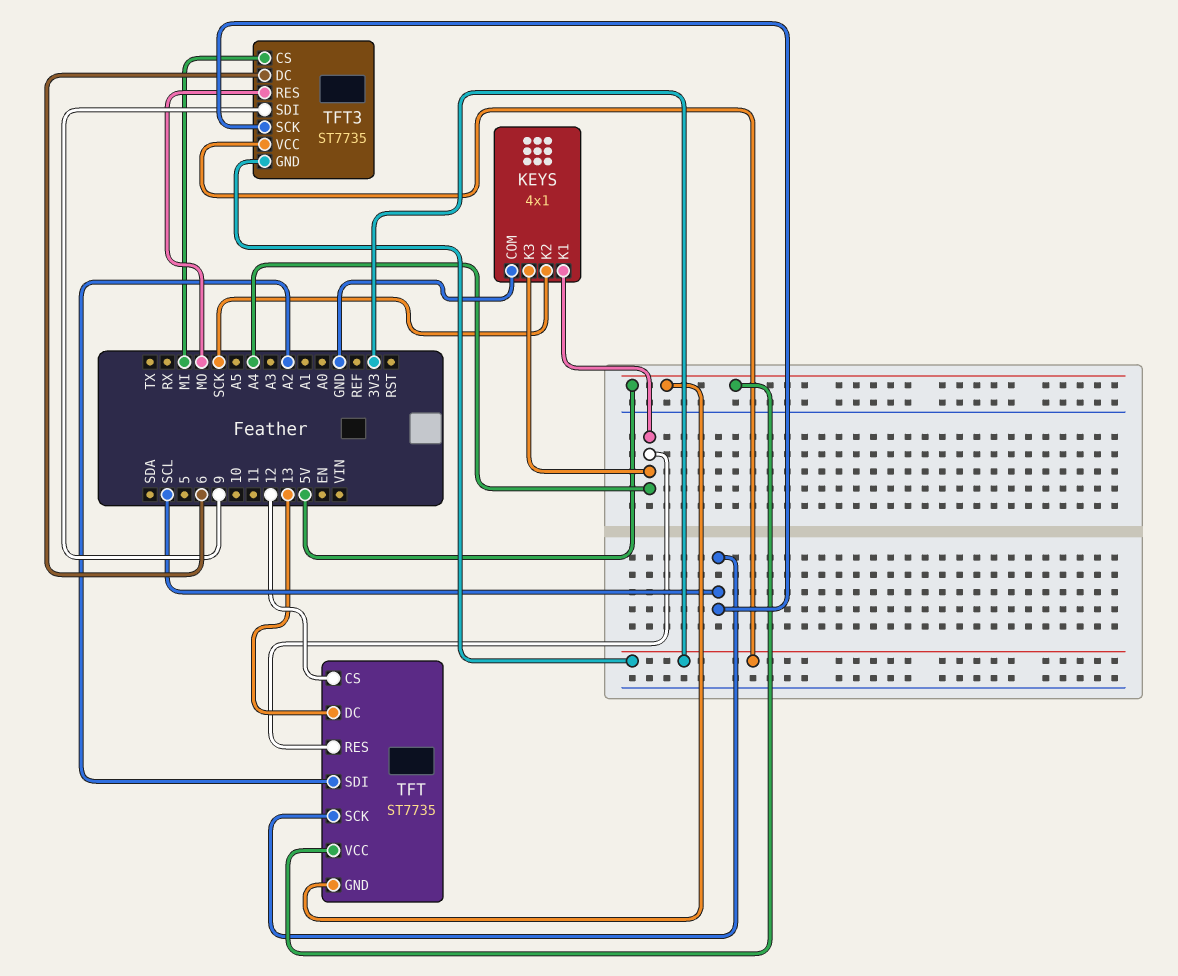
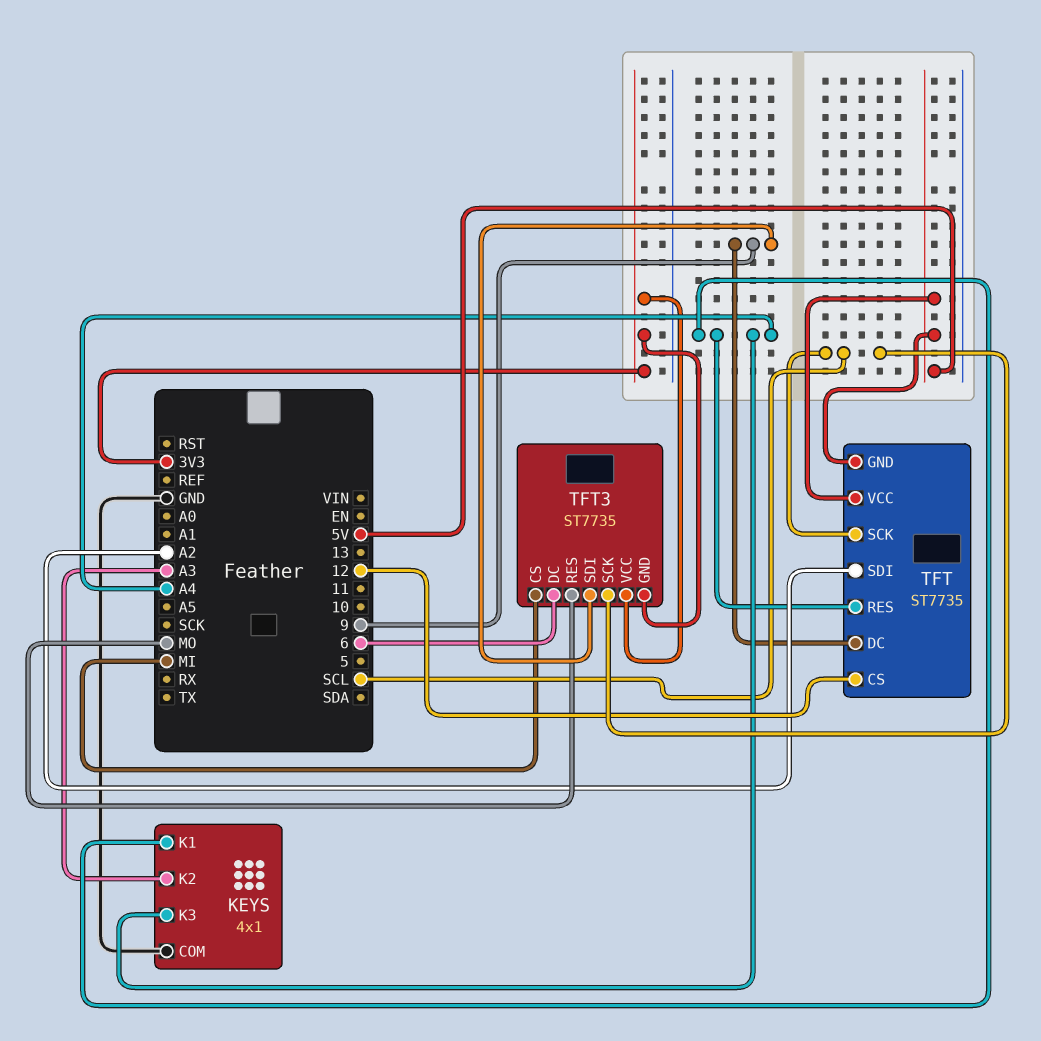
KEYS pin K2: SCK -> A3
TFT pin DC: 13 -> 9

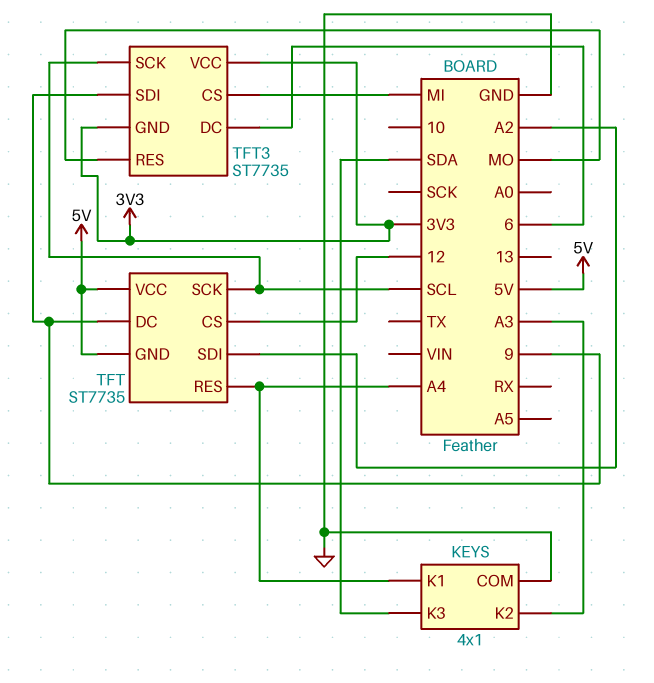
KEYS pin K3: A4 -> SDA

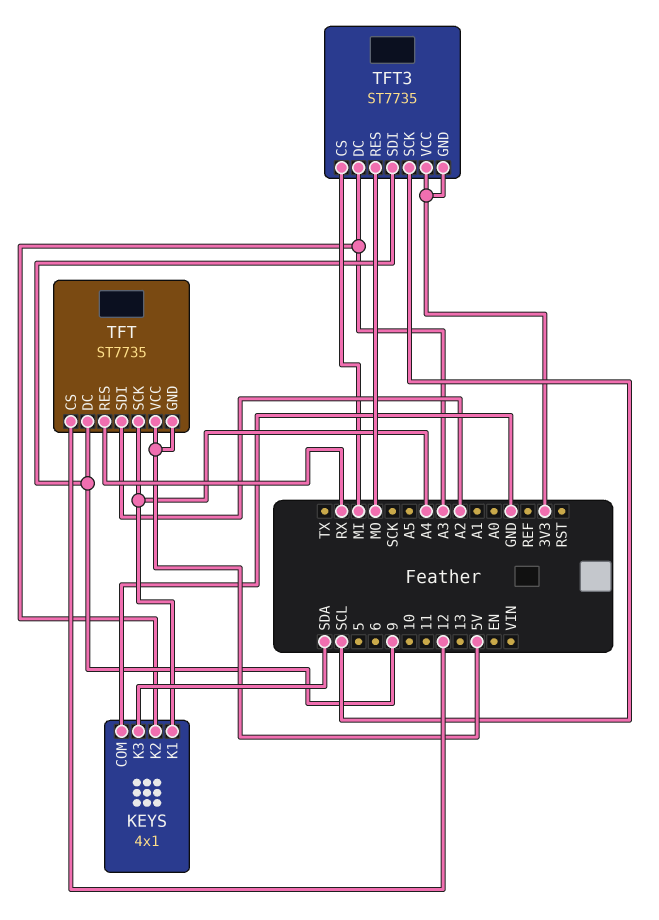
TFT pin RES: A4 -> RX
TFT pin SCK: SCL -> A4
TFT3 pin DC: 6 -> A3

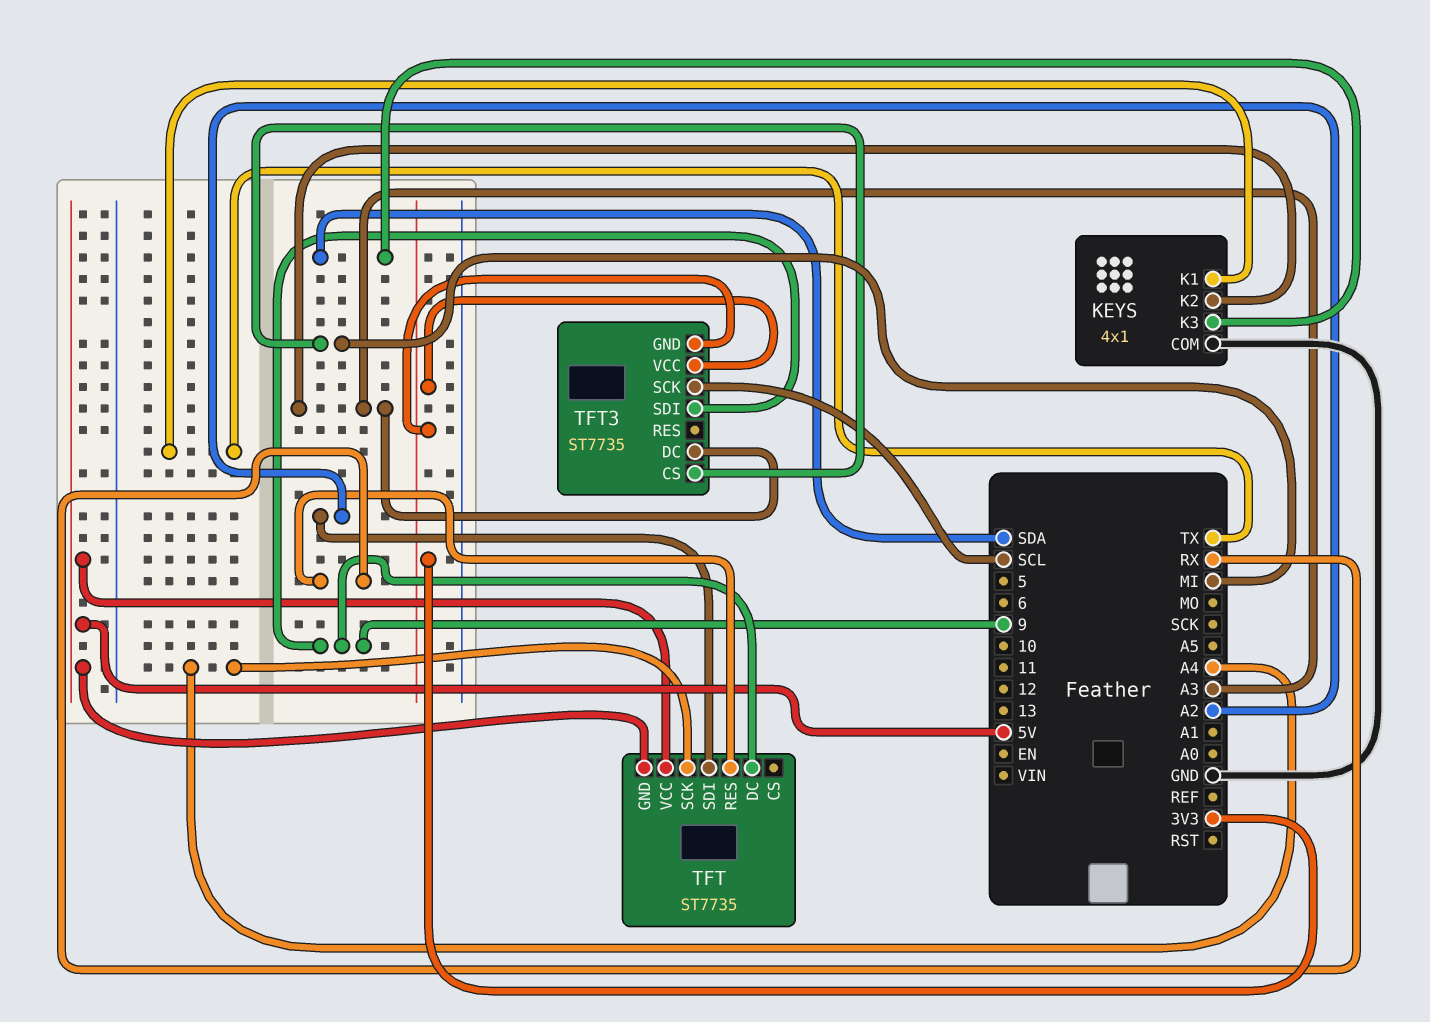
KEYS pin K1: A4 -> TX
TFT pin CS: 12 -> none
TFT3 pin RES: MO -> none

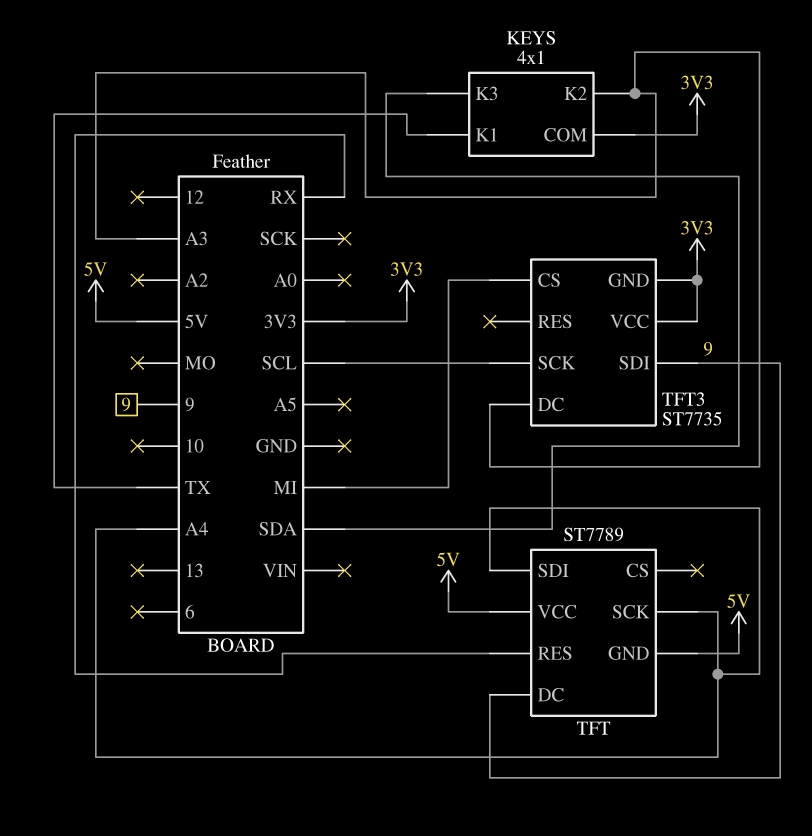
KEYS pin COM: GND -> 3V3
TFT: ST7735 -> ST7789
TFT pin SDI: A2 -> A4

